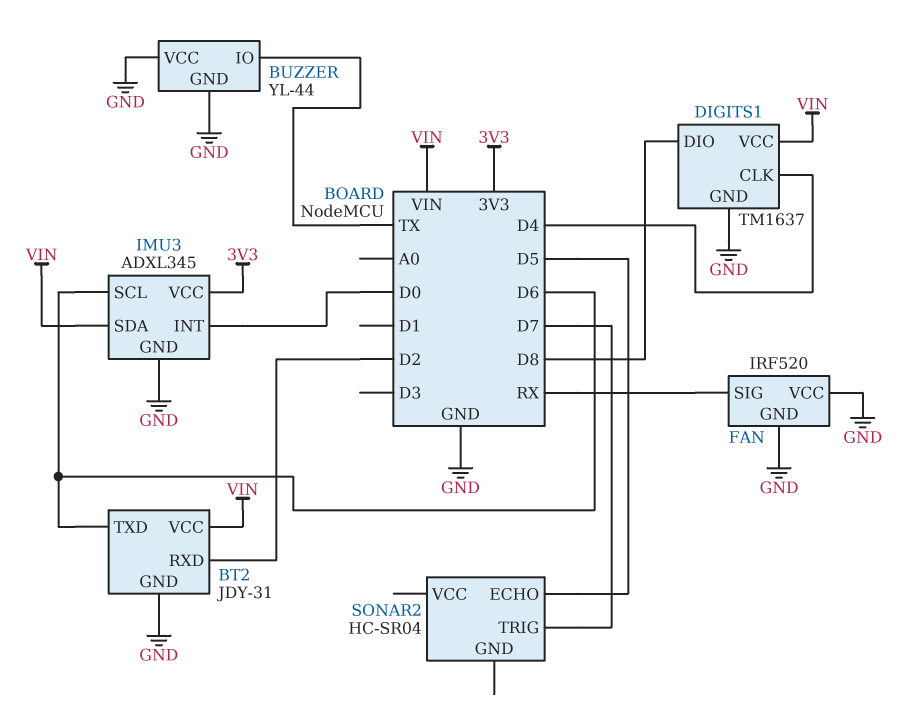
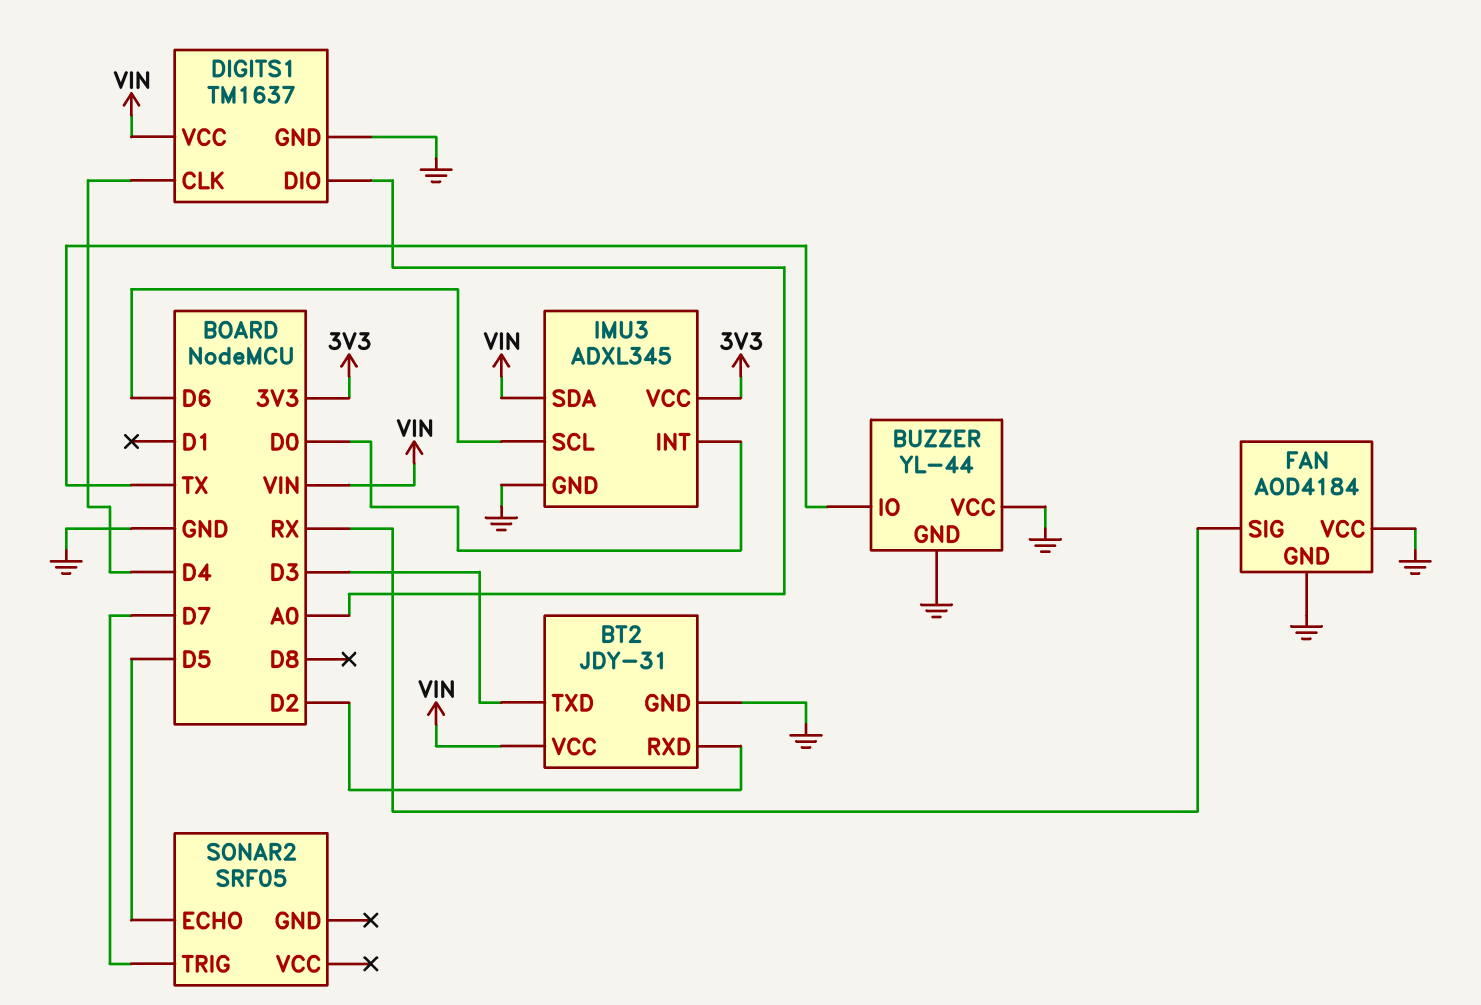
BT2 pin TXD: D6 -> D3
DIGITS1 pin DIO: D8 -> A0
FAN: IRF520 -> AOD4184
SONAR2: HC-SR04 -> SRF05

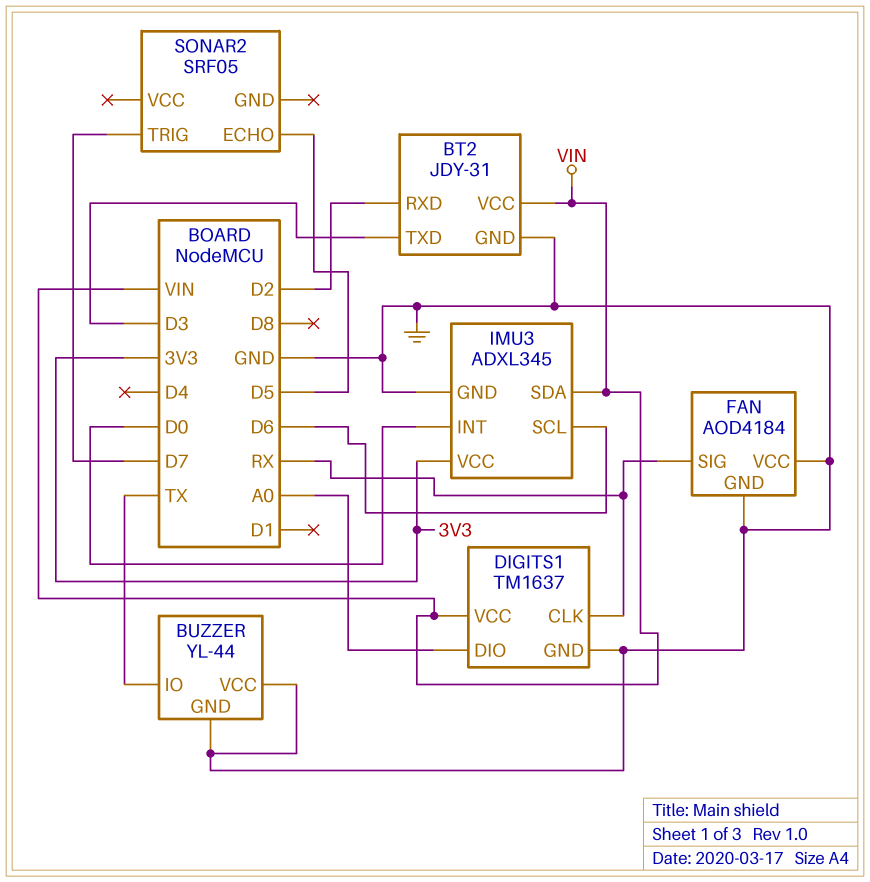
DIGITS1 pin CLK: D4 -> RX

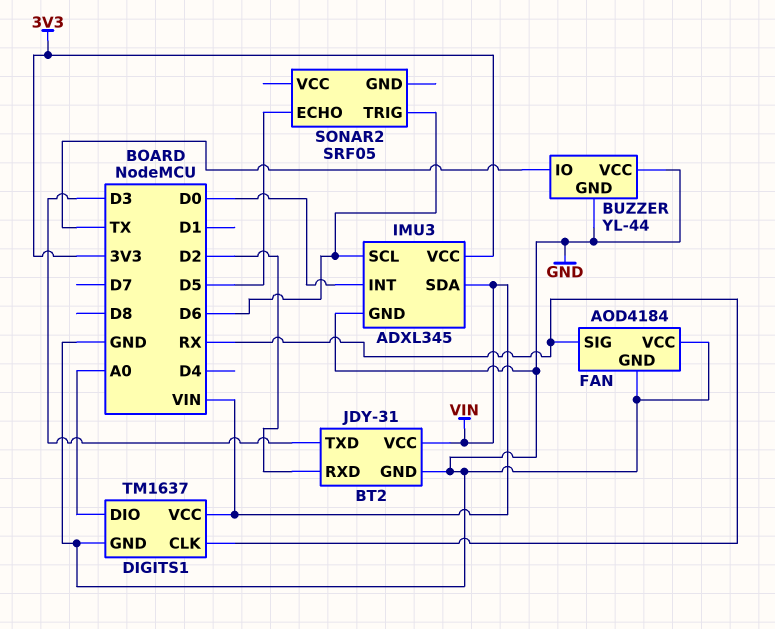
SONAR2 pin TRIG: D7 -> D6

